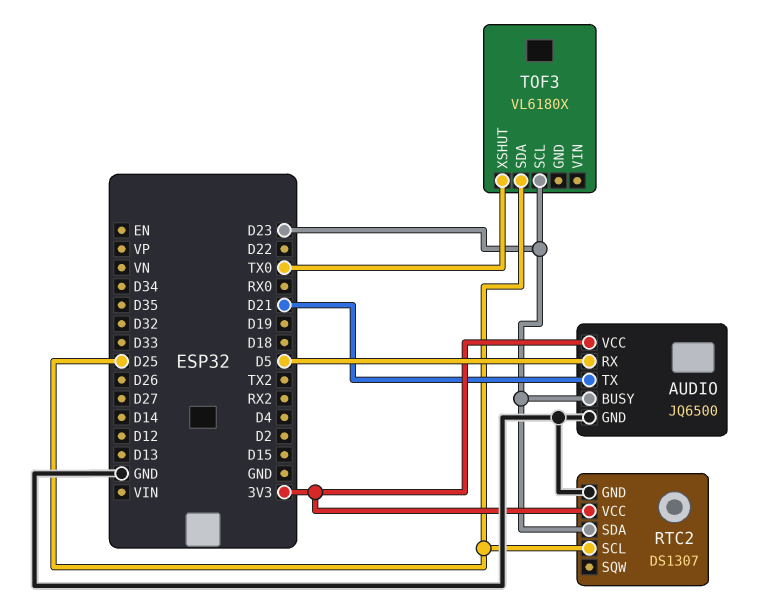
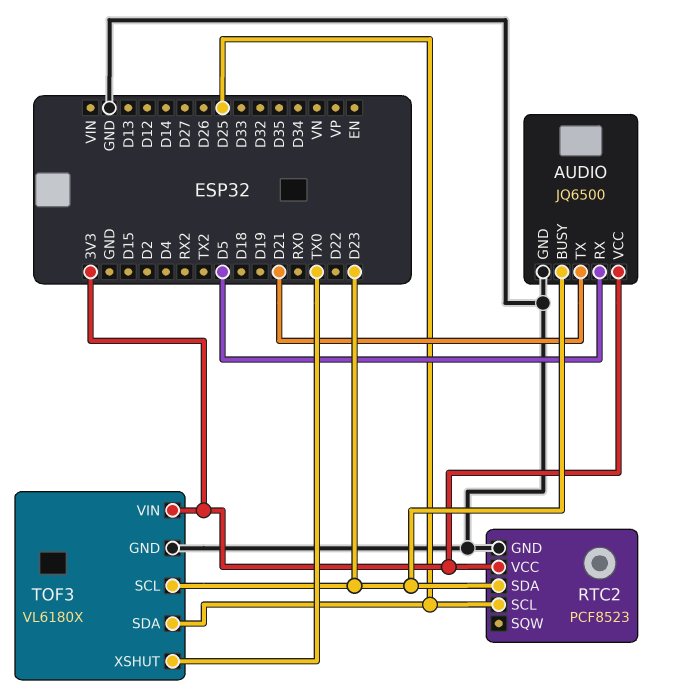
RTC2: DS1307 -> PCF8523
TOF3 pin GND: none -> GND
TOF3 pin VIN: none -> 3V3

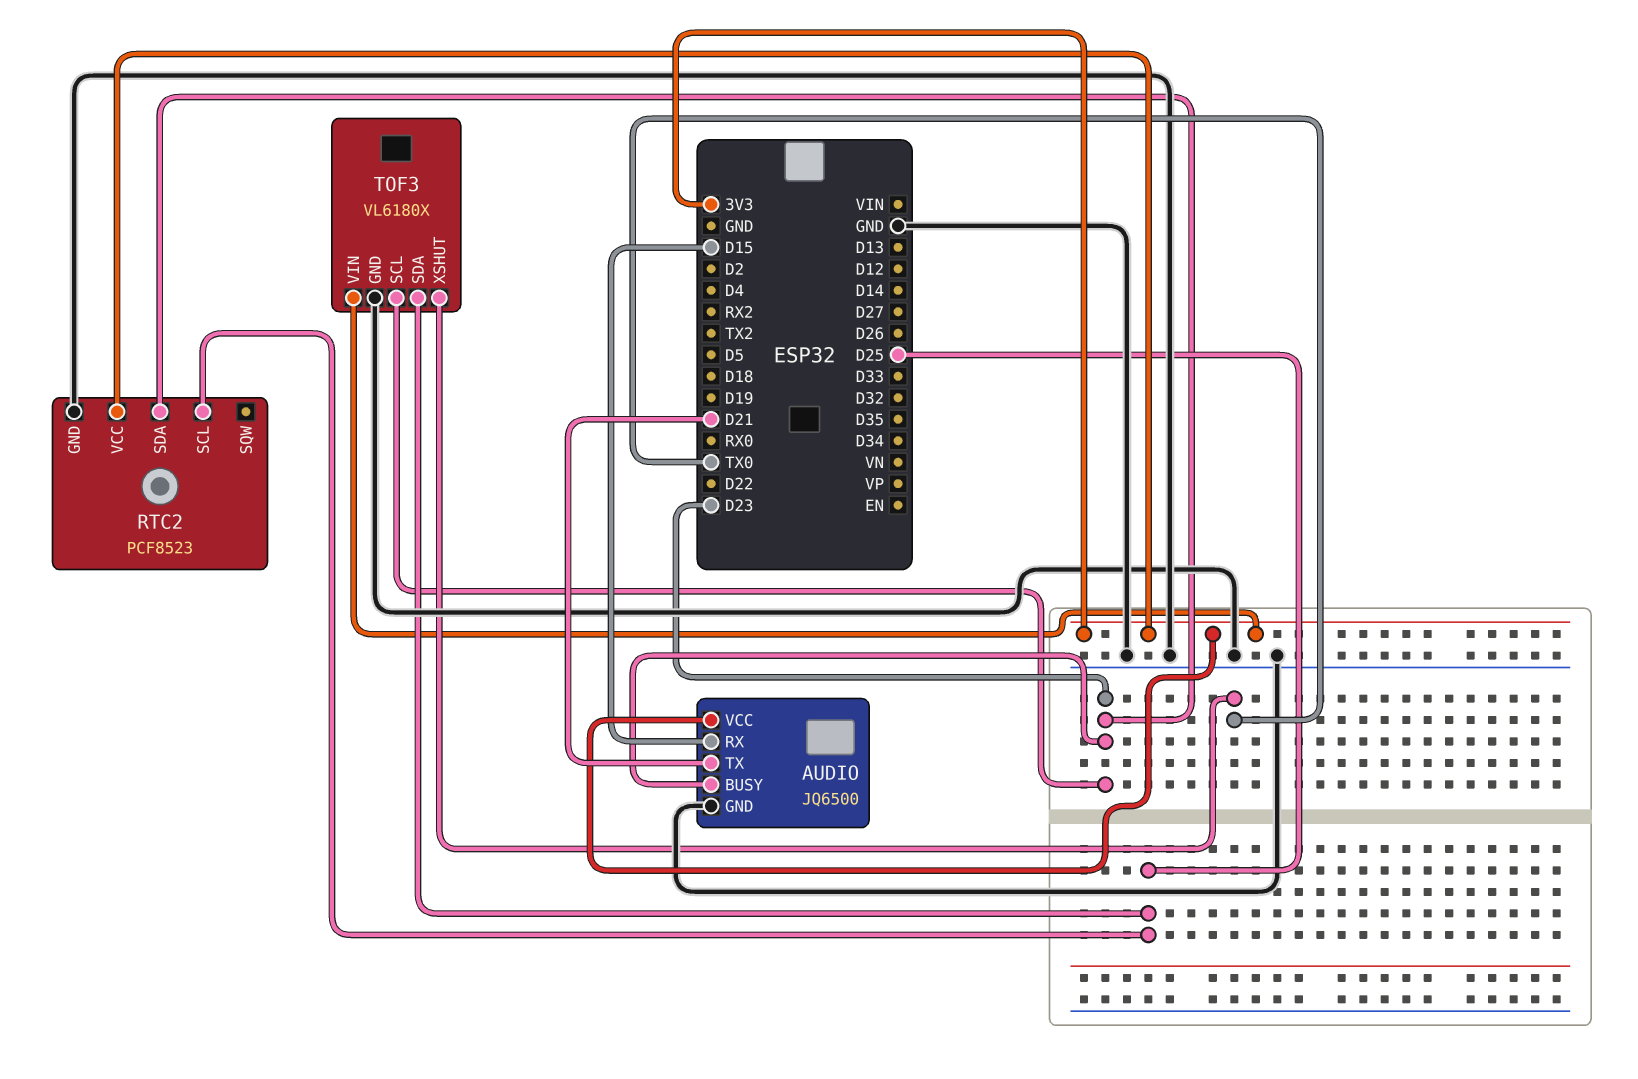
AUDIO pin RX: D5 -> D15

